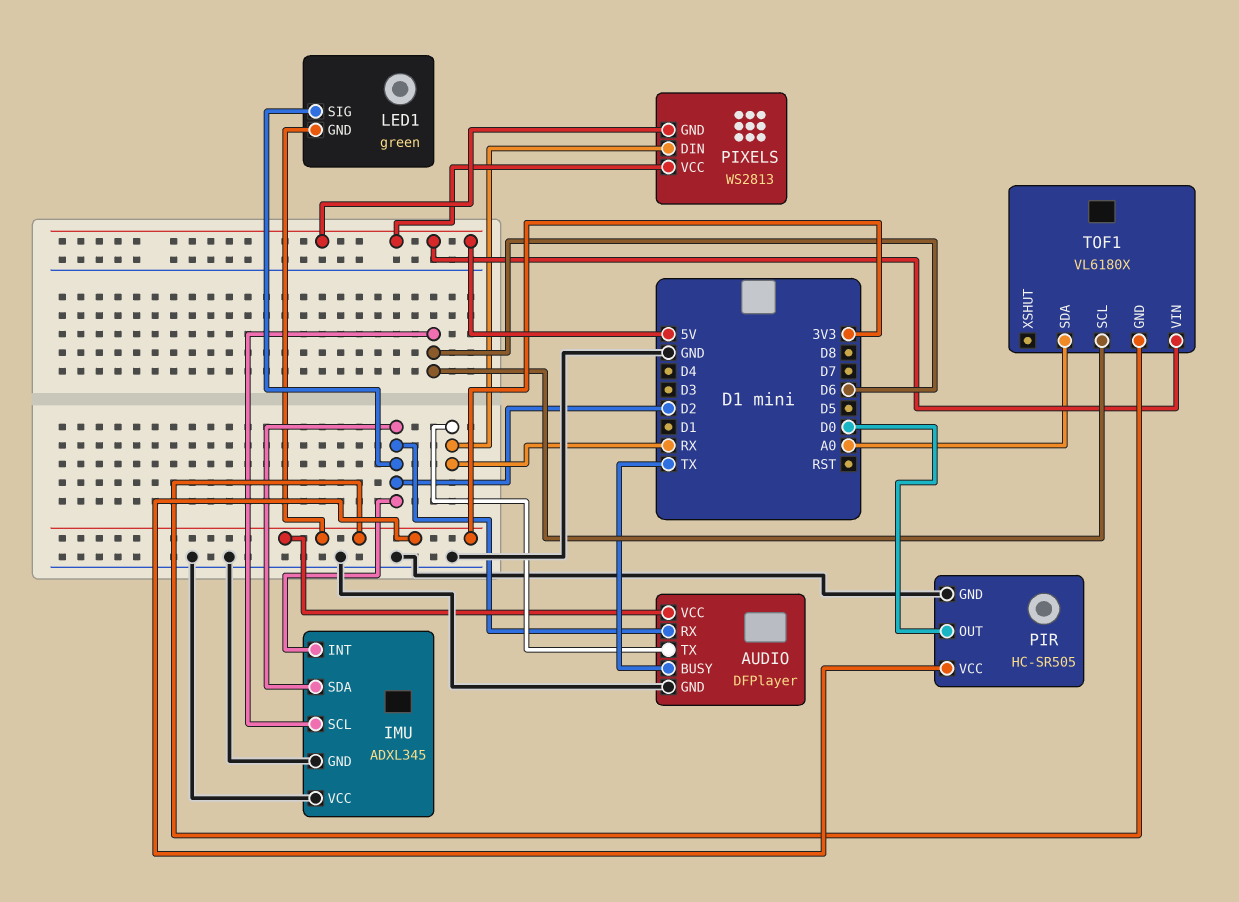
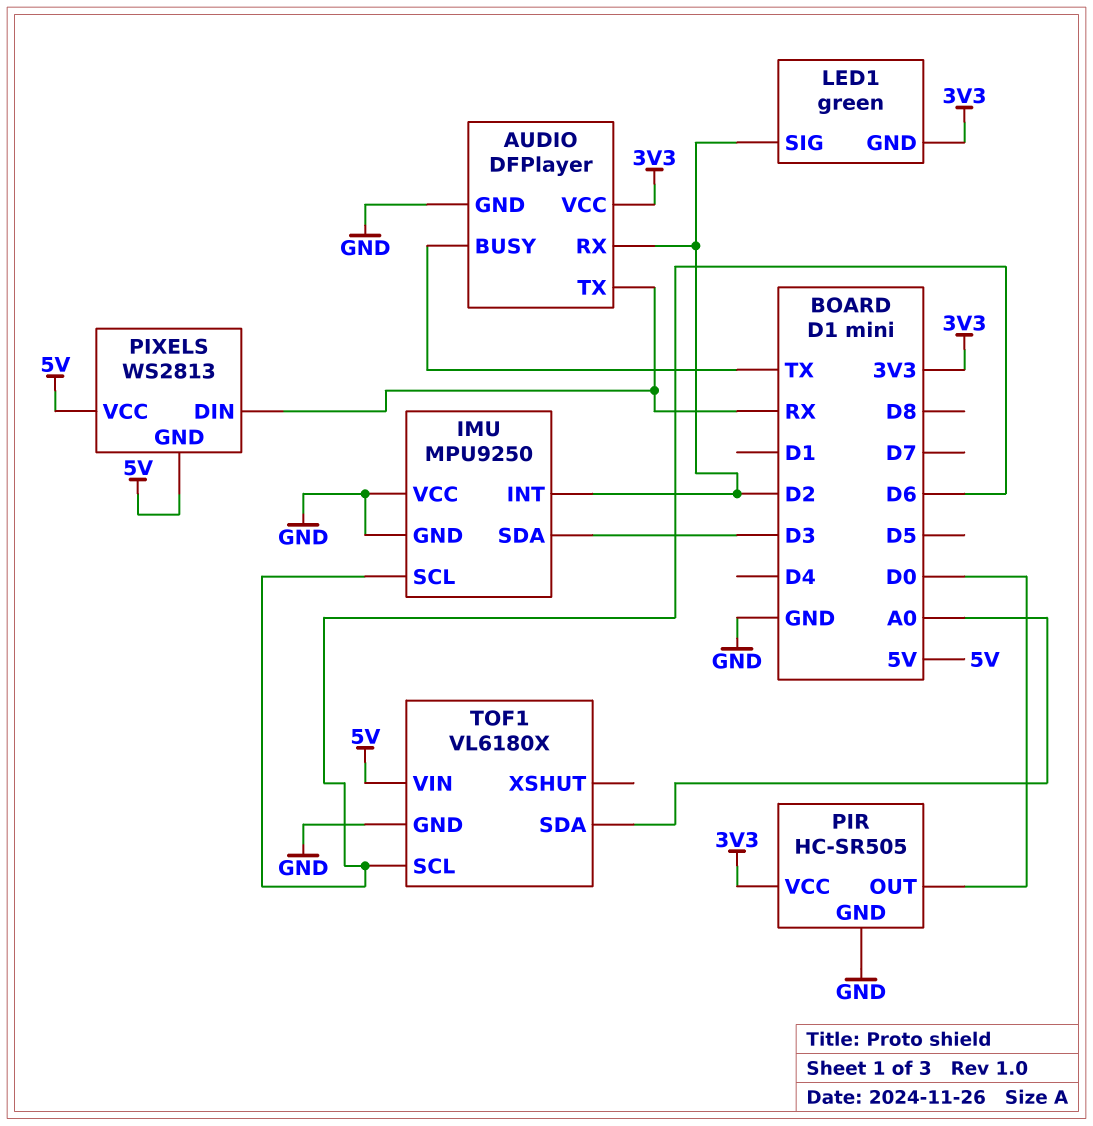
IMU: ADXL345 -> MPU9250
IMU pin SDA: D2 -> D3
TOF1 pin GND: 3V3 -> GND

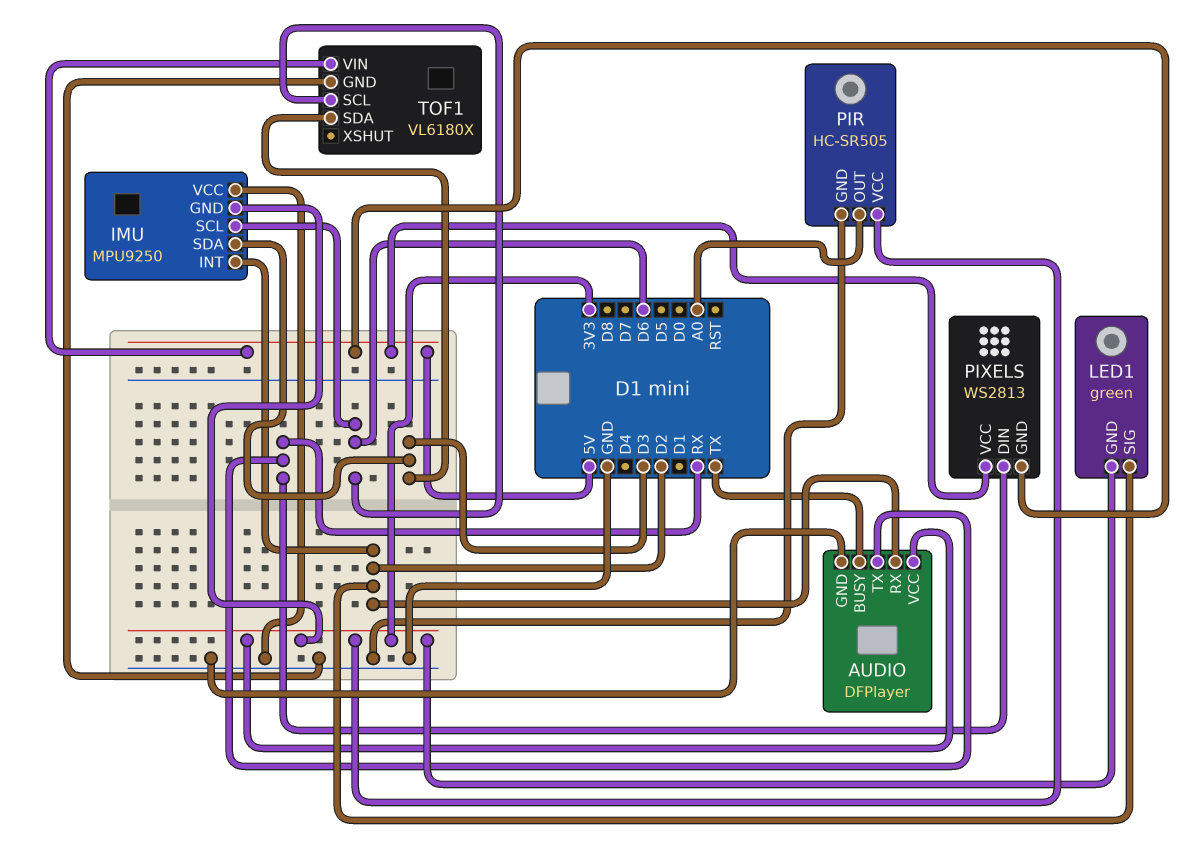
IMU pin GND: GND -> 3V3
PIR pin OUT: D0 -> A0
TOF1 pin SDA: A0 -> D3

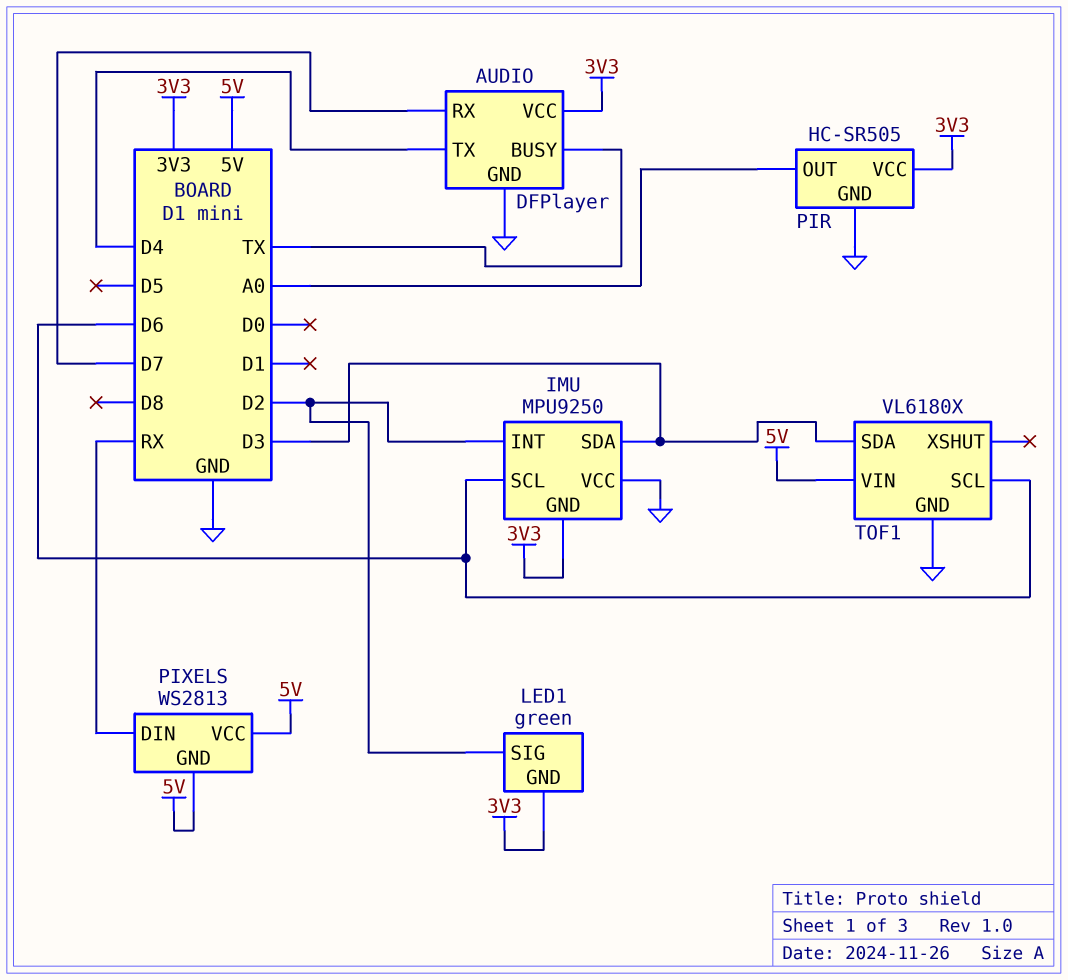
AUDIO pin RX: D2 -> D7
AUDIO pin TX: RX -> D4

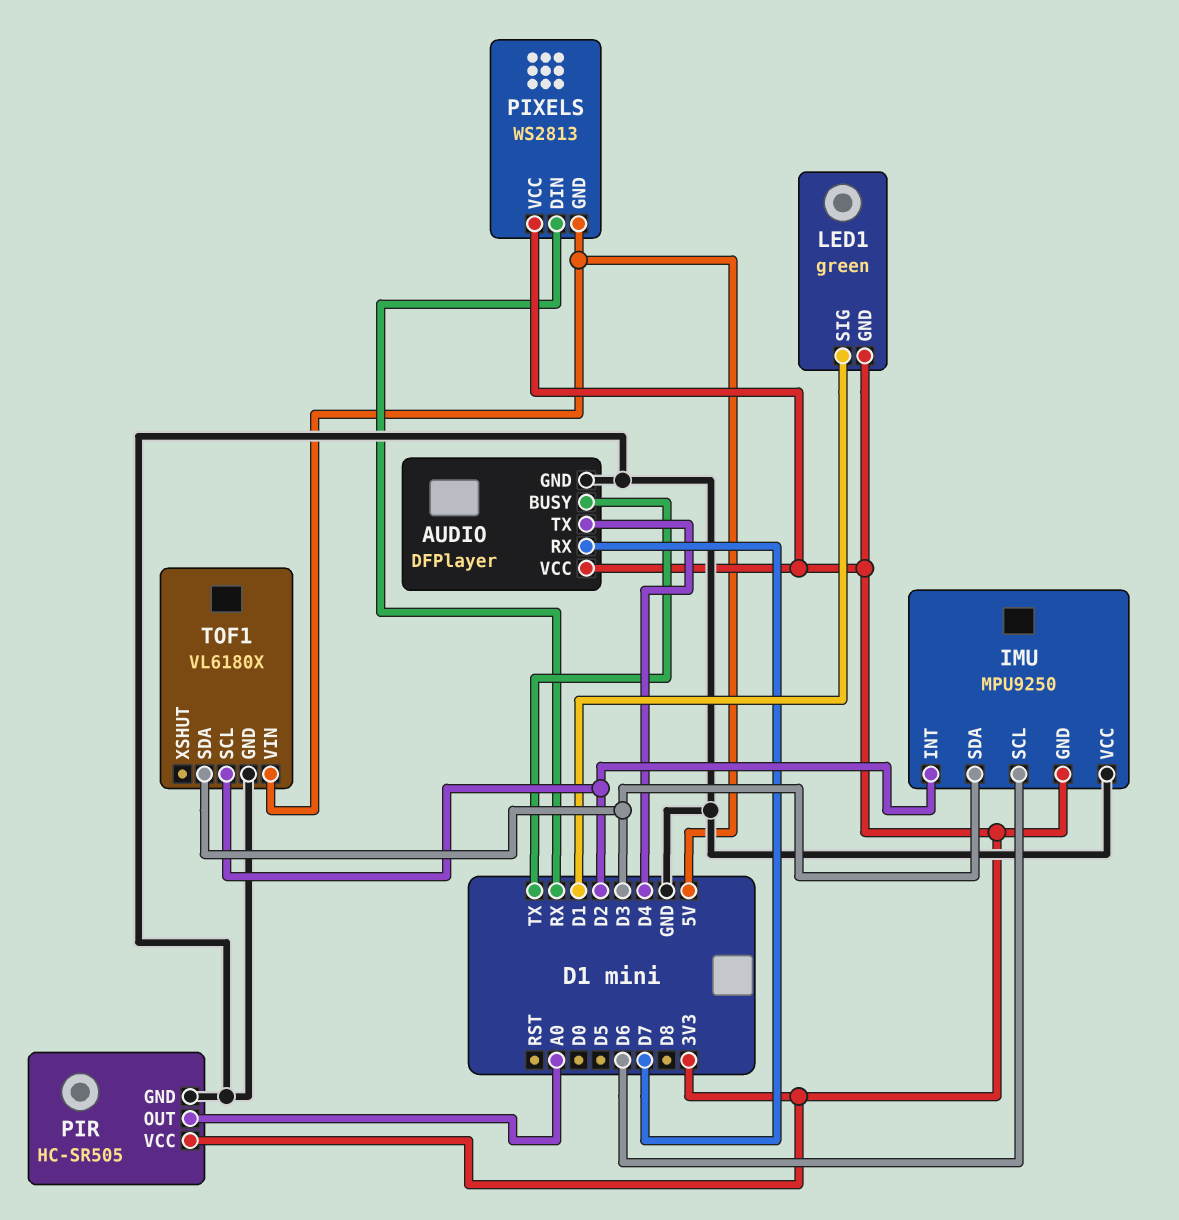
LED1 pin SIG: D2 -> D1
PIXELS pin VCC: 5V -> 3V3
TOF1 pin SCL: D6 -> D2

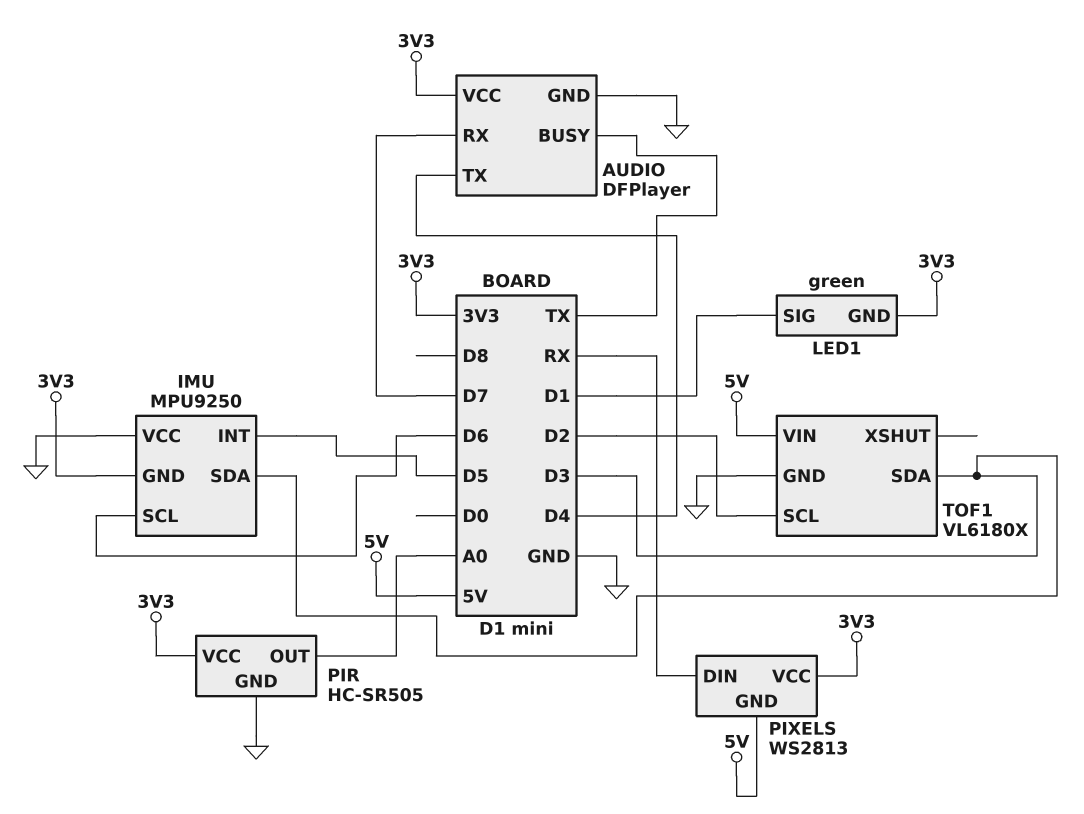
IMU pin INT: D2 -> D5

